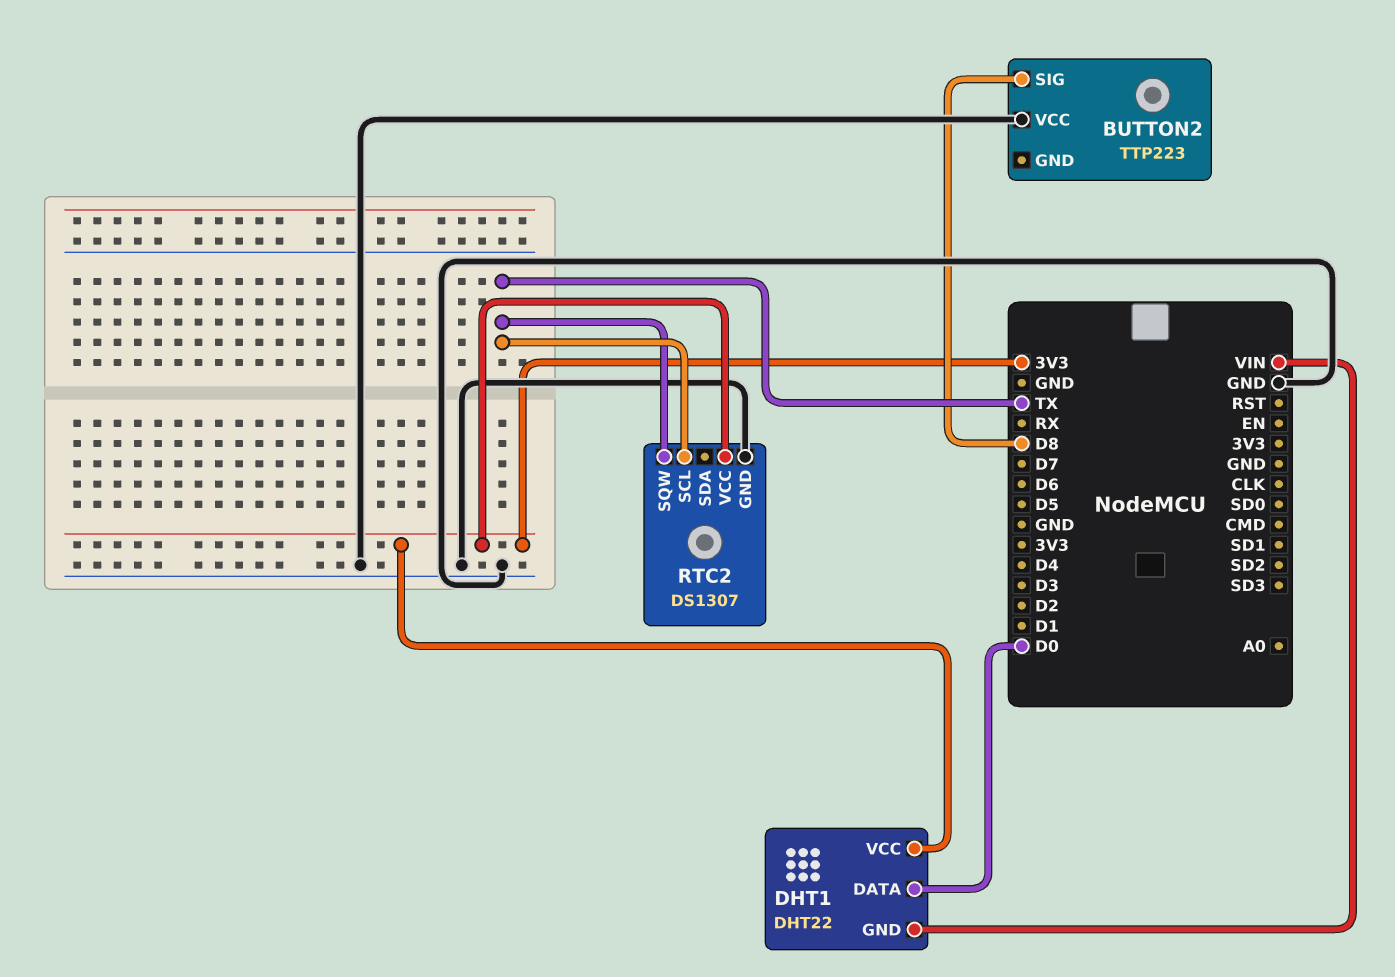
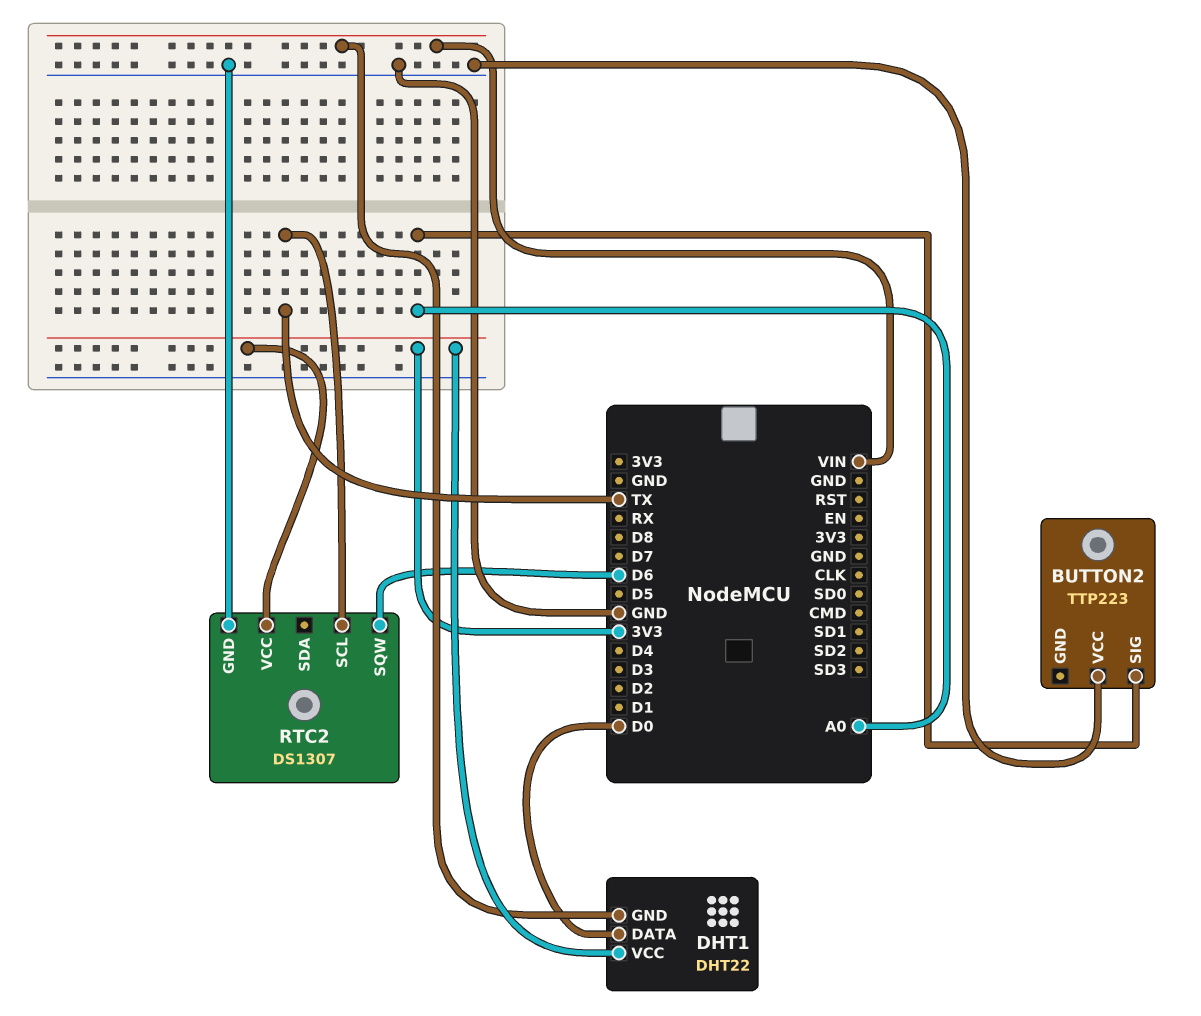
BUTTON2 pin SIG: D8 -> A0
RTC2 pin SQW: TX -> D6

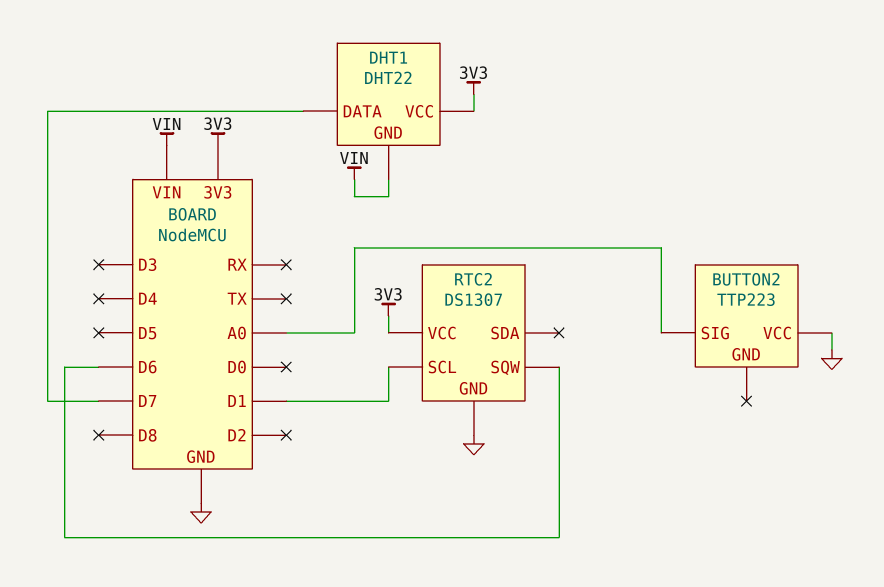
DHT1 pin DATA: D0 -> D7
RTC2 pin SCL: TX -> D1

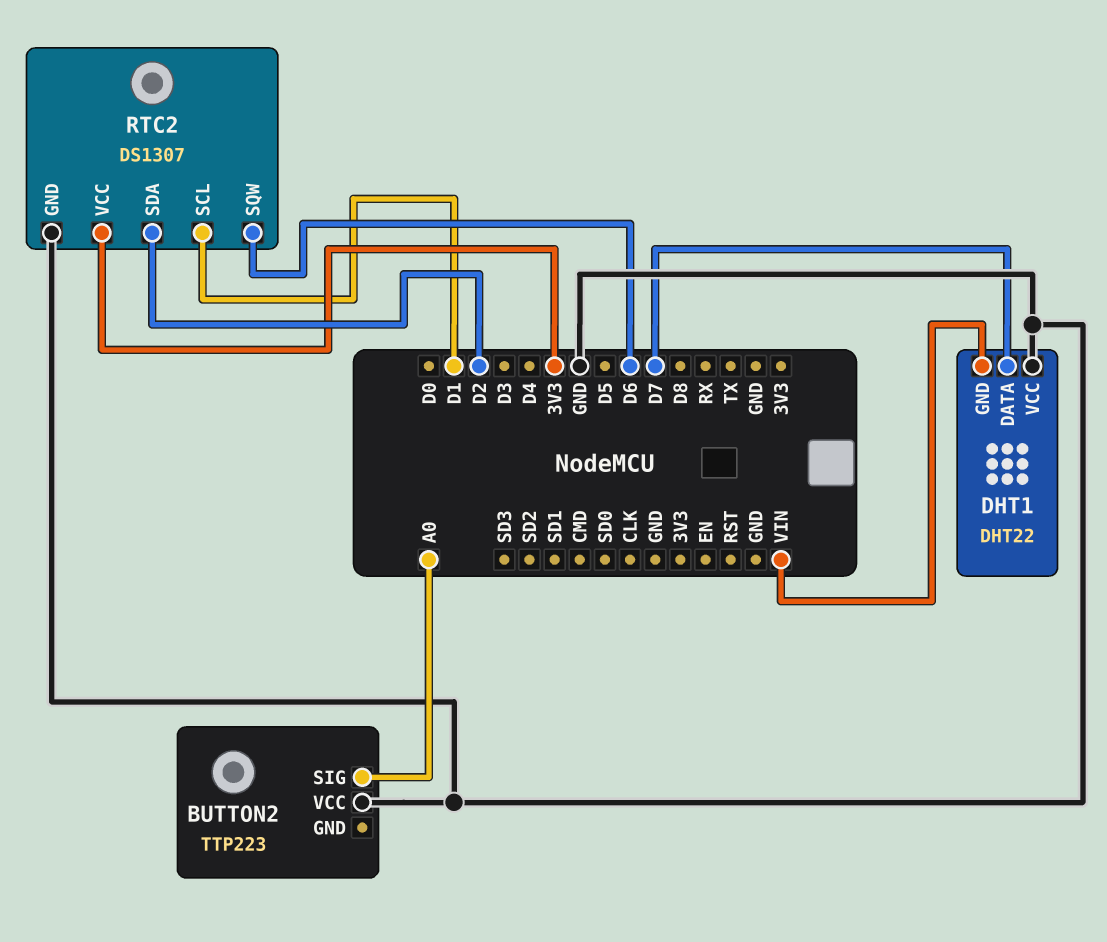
DHT1 pin VCC: 3V3 -> GND
RTC2 pin SDA: none -> D2

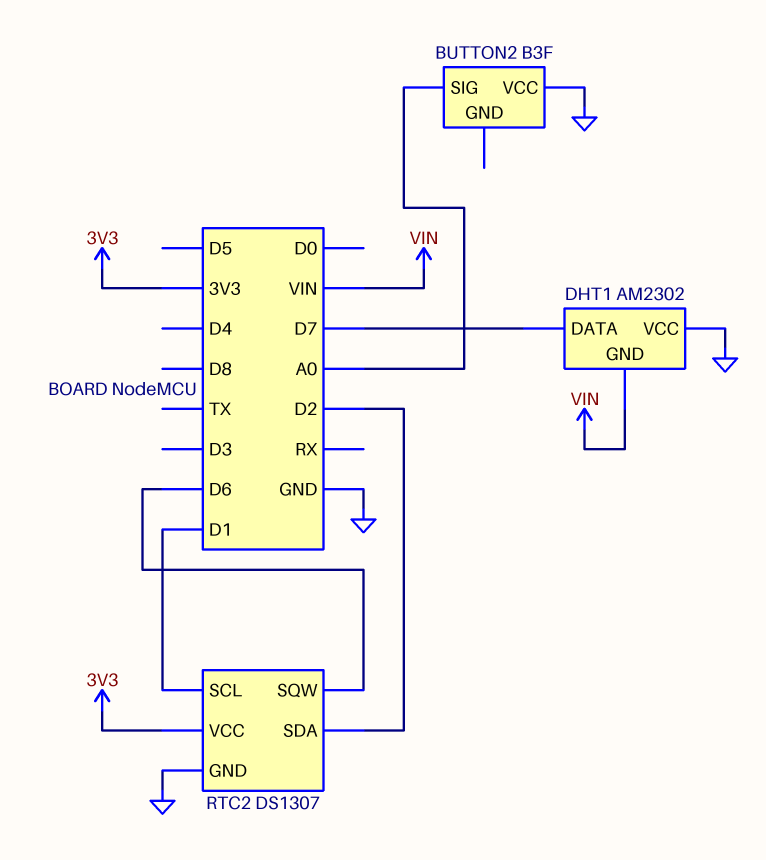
BUTTON2: TTP223 -> B3F
DHT1: DHT22 -> AM2302

